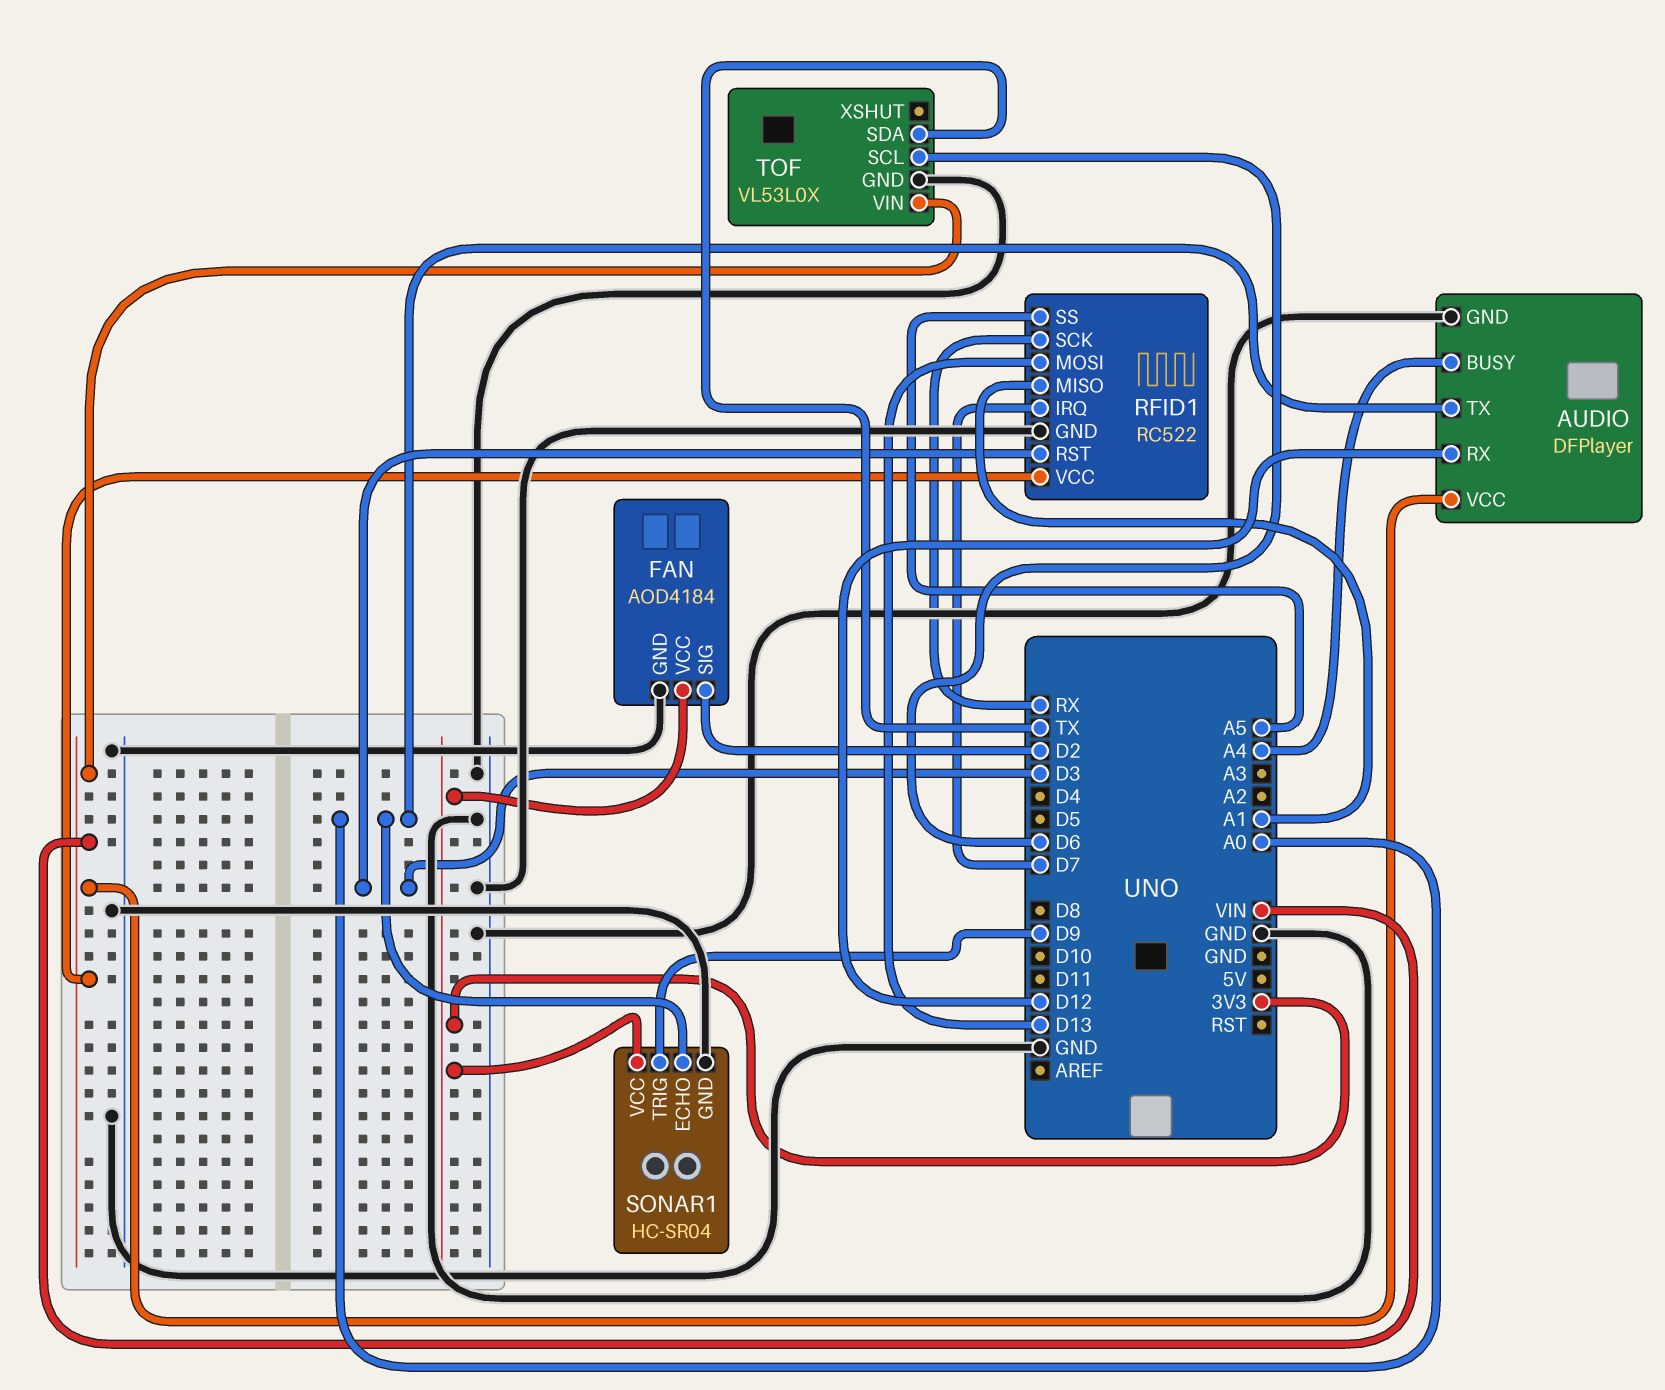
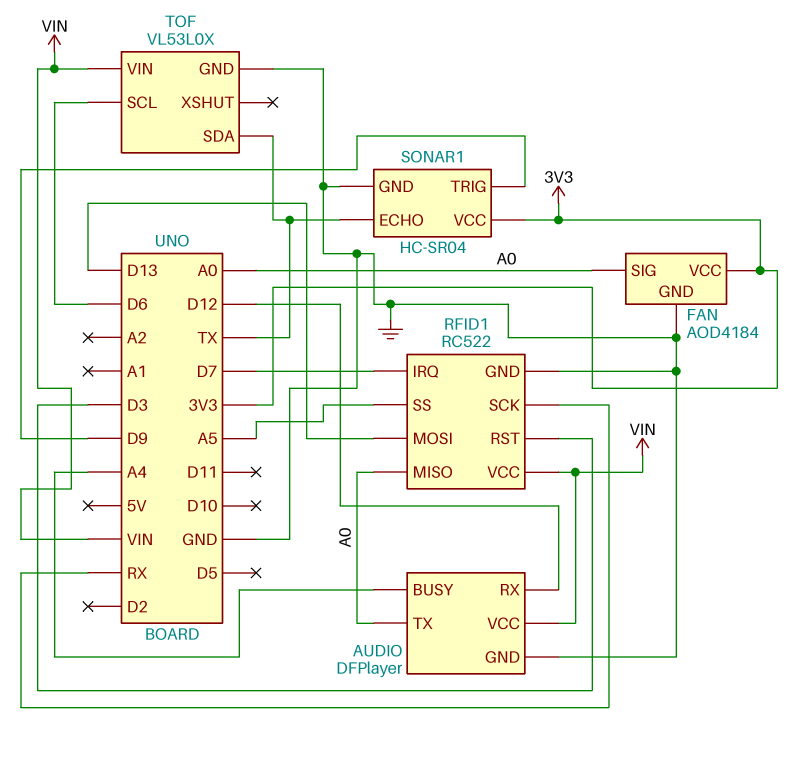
FAN pin SIG: D2 -> A0
RFID1 pin MISO: A1 -> A0
SONAR1 pin ECHO: A0 -> TX

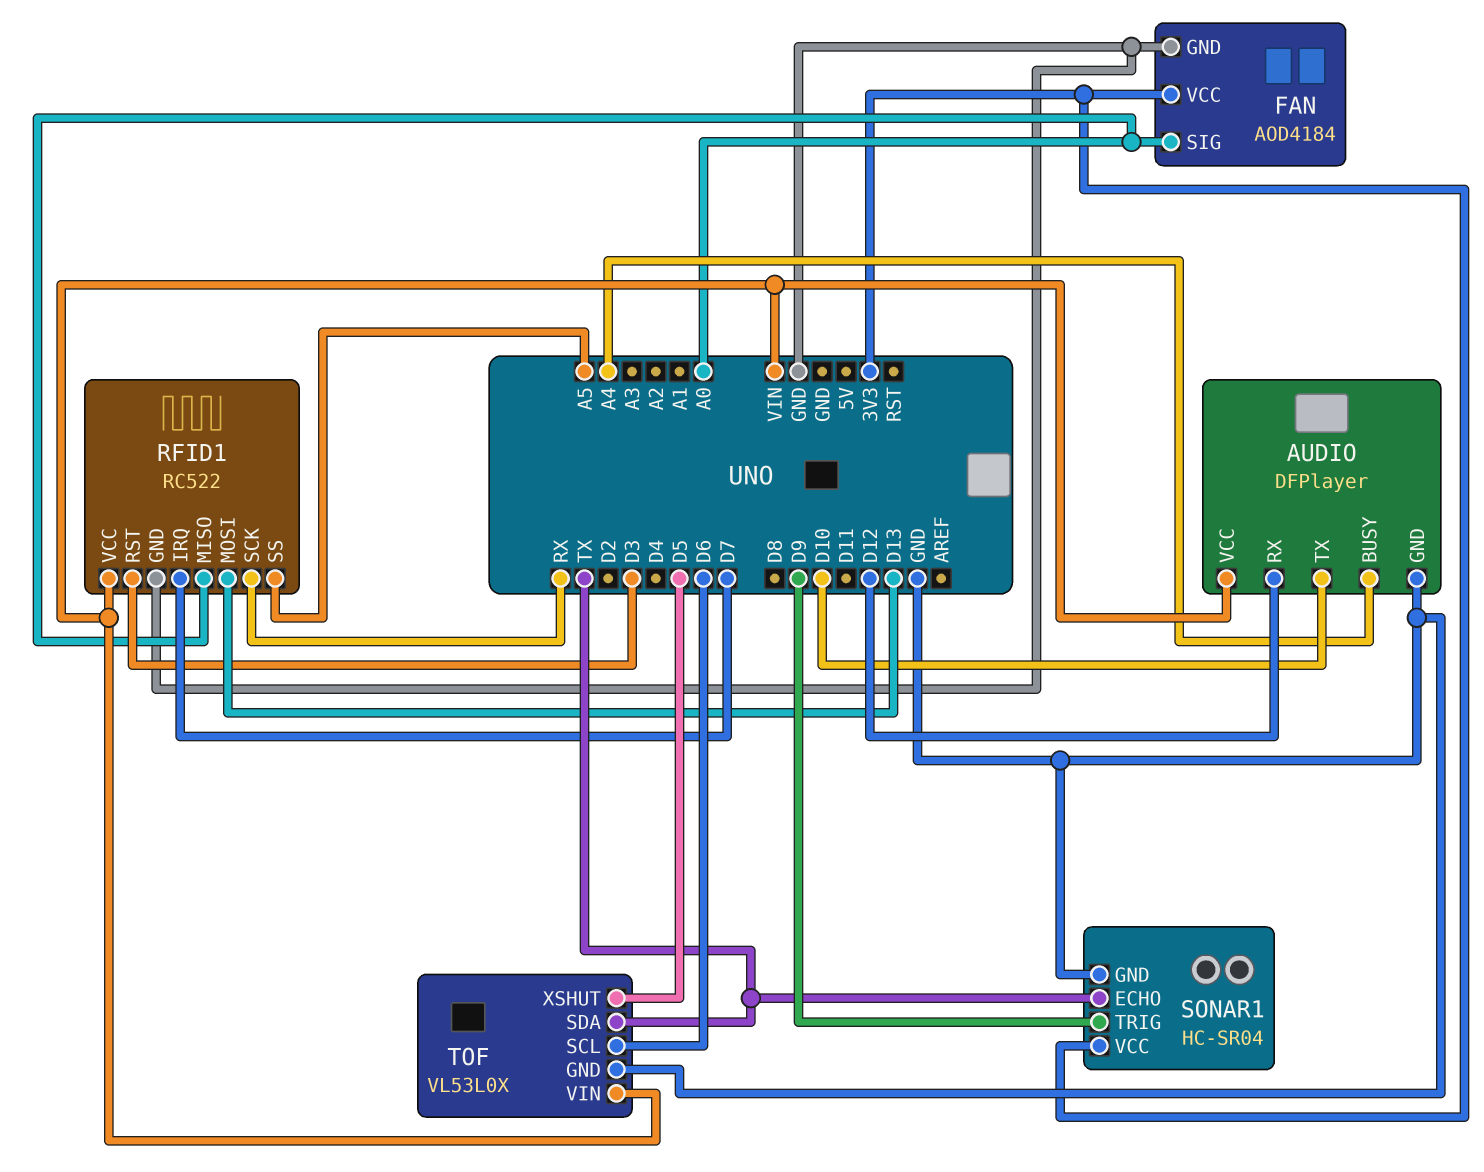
AUDIO pin TX: A0 -> D10
TOF pin XSHUT: none -> D5

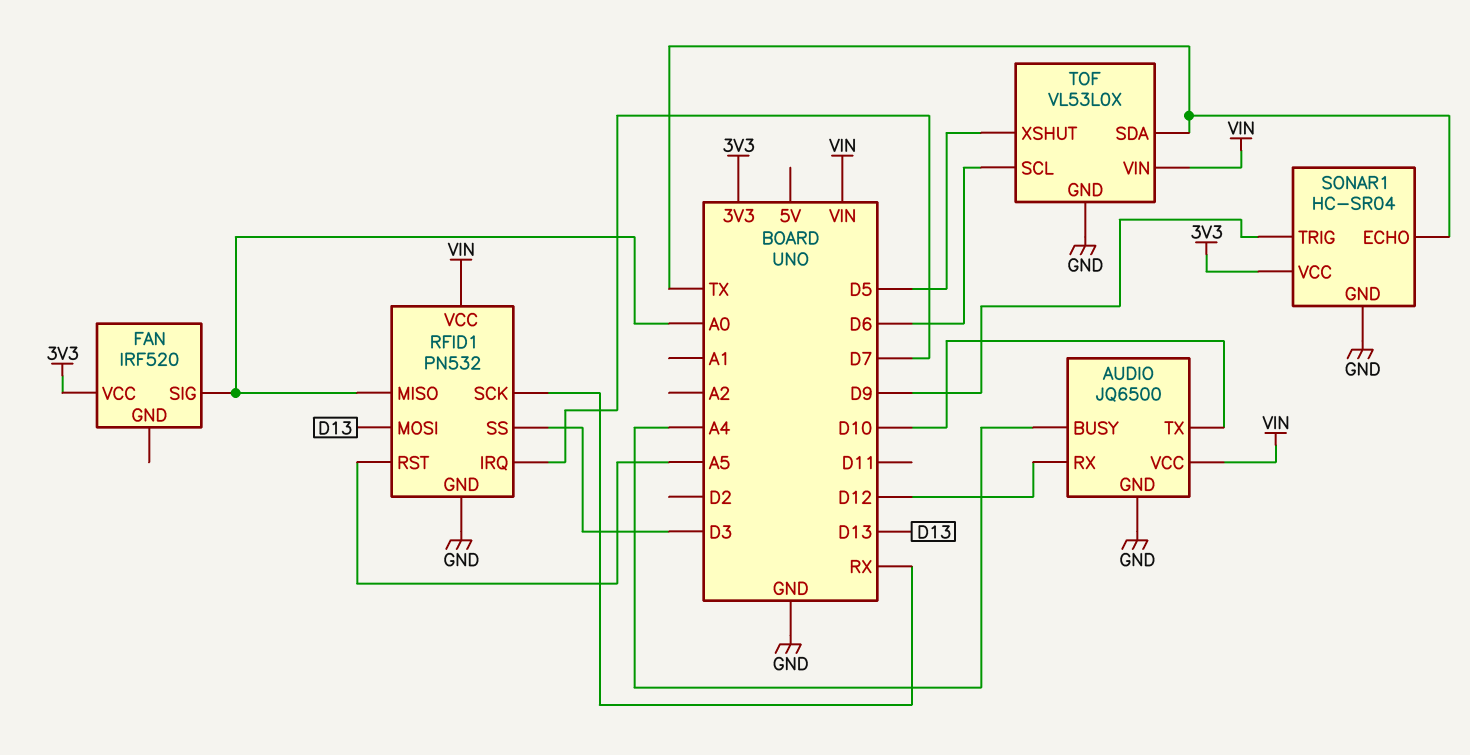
AUDIO: DFPlayer -> JQ6500
FAN: AOD4184 -> IRF520
FAN pin GND: GND -> none
RFID1: RC522 -> PN532
RFID1 pin RST: D3 -> A5
RFID1 pin SS: A5 -> D3

